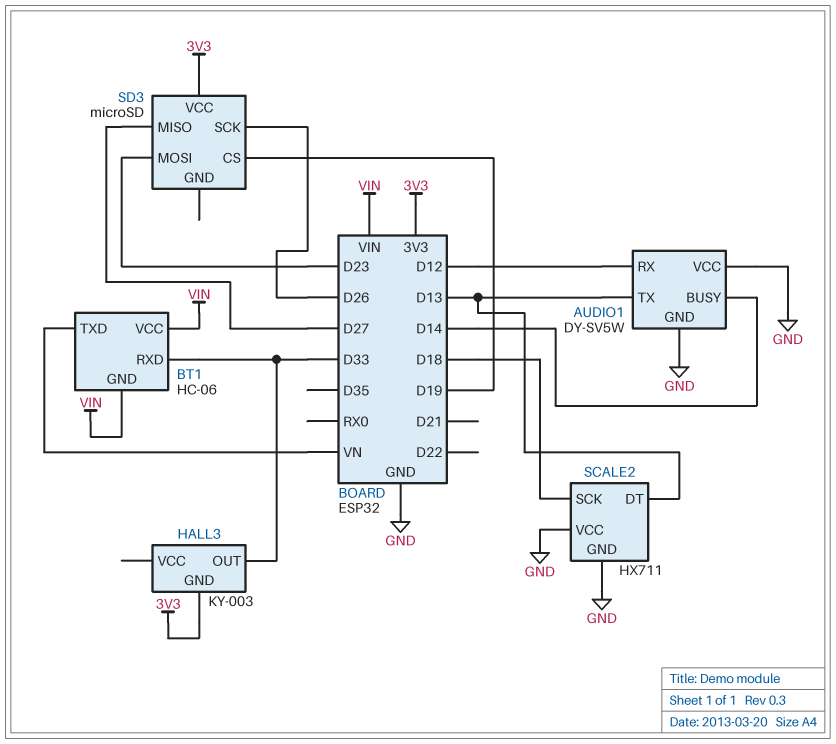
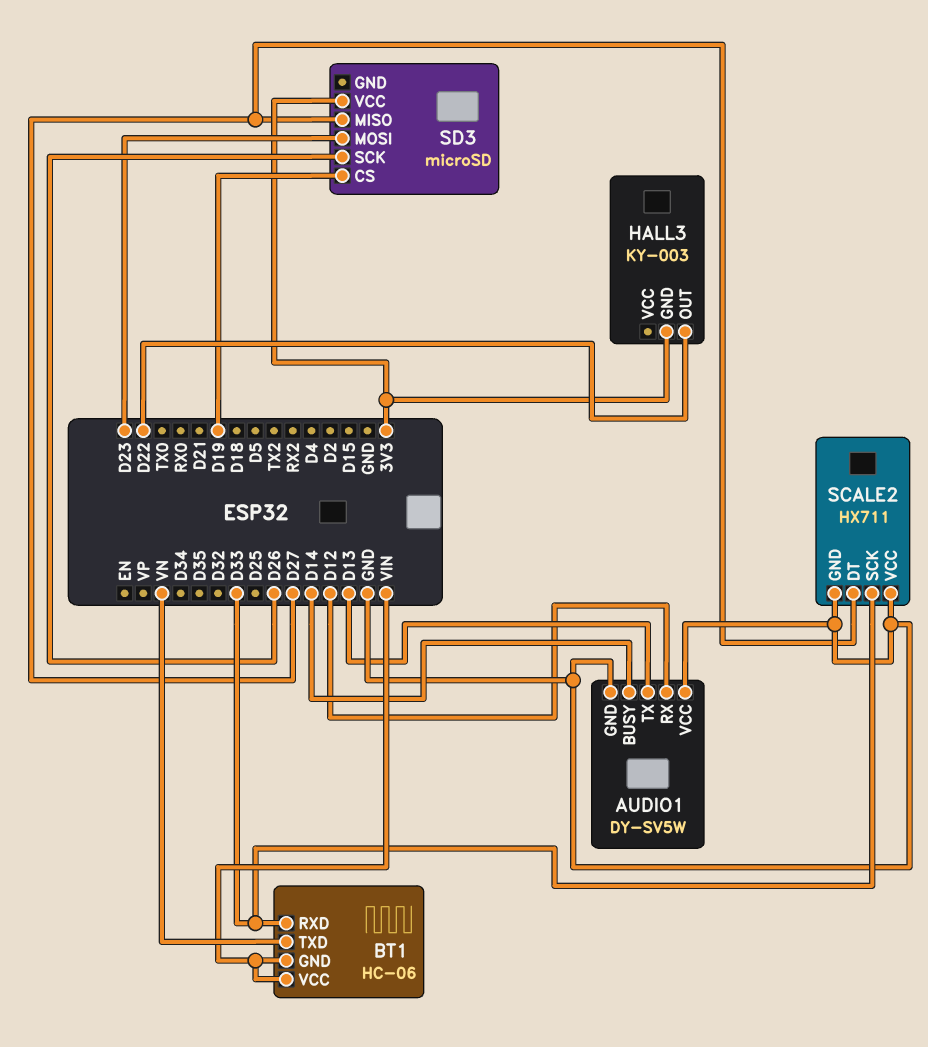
HALL3 pin OUT: D33 -> D22
SCALE2 pin DT: D13 -> D27
SCALE2 pin SCK: D18 -> D33

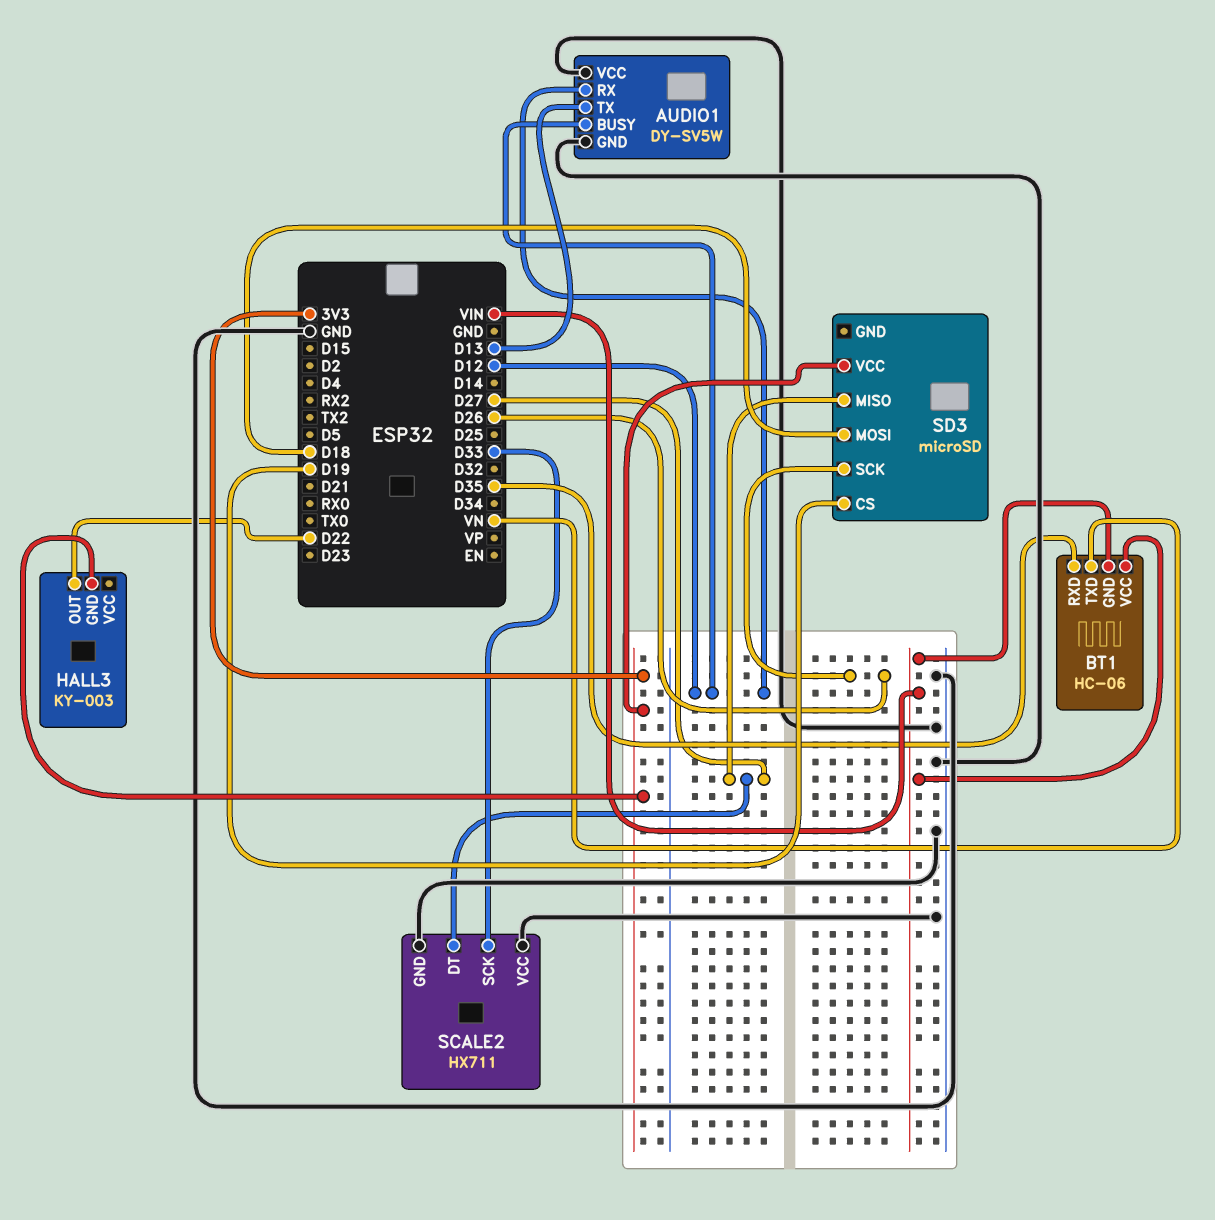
AUDIO1 pin BUSY: D14 -> D12
BT1 pin RXD: D33 -> D35
SD3 pin MOSI: D23 -> D18

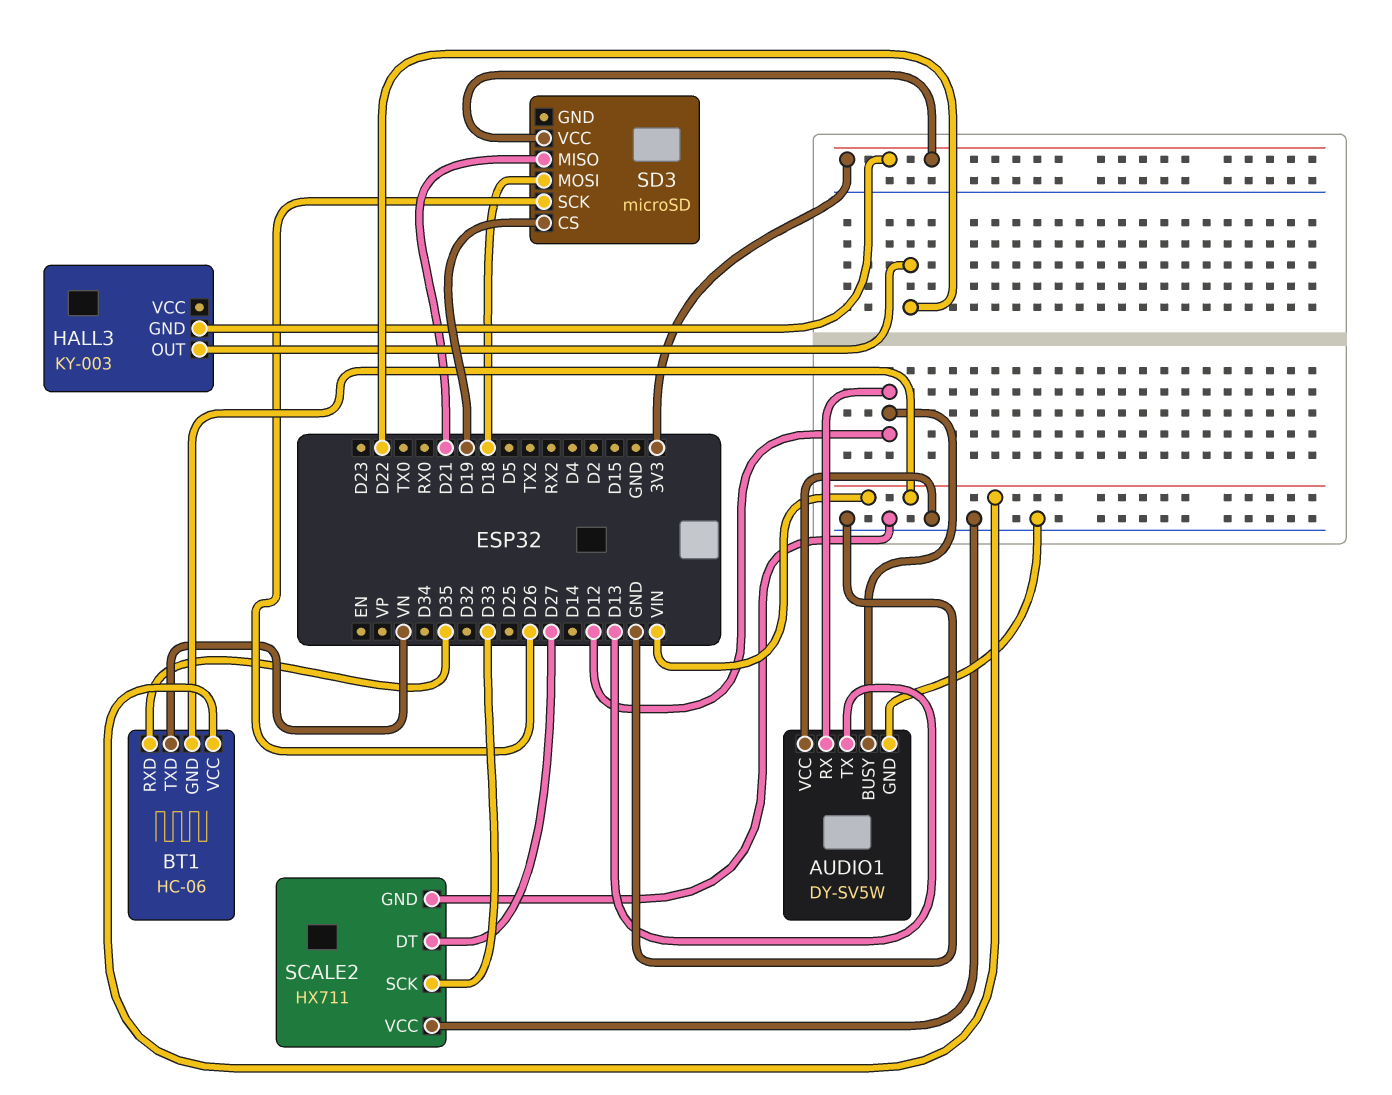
SD3 pin MISO: D27 -> D21

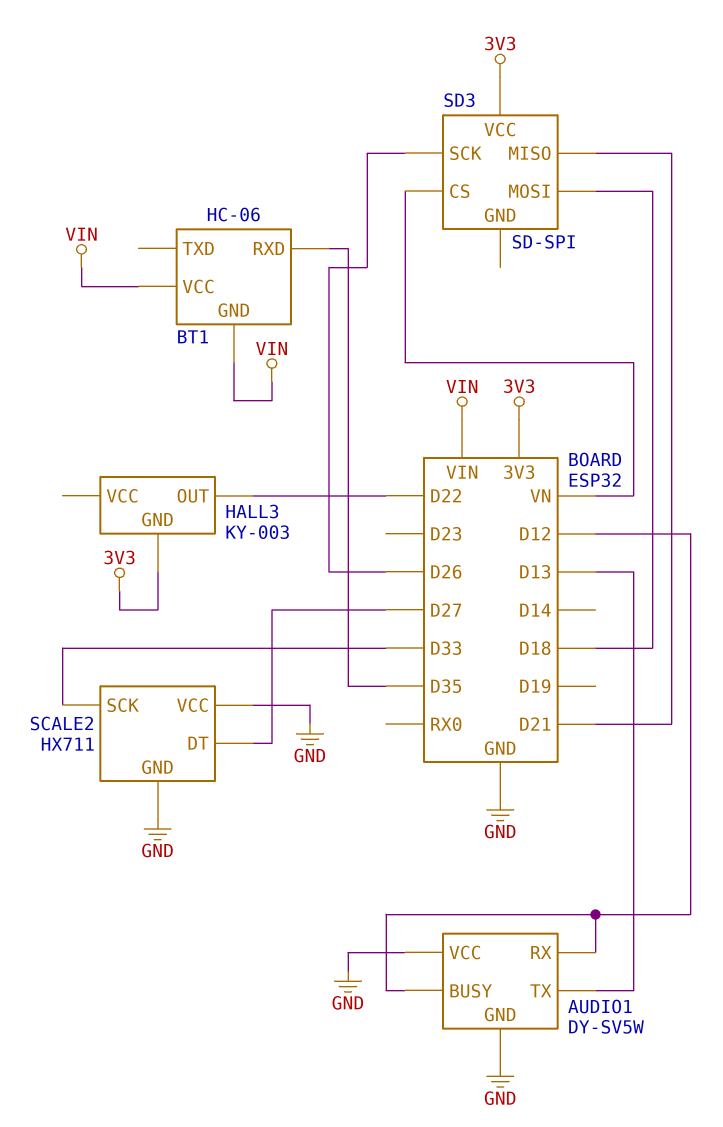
BT1 pin TXD: VN -> none
SD3: microSD -> SD-SPI
SD3 pin CS: D19 -> VN

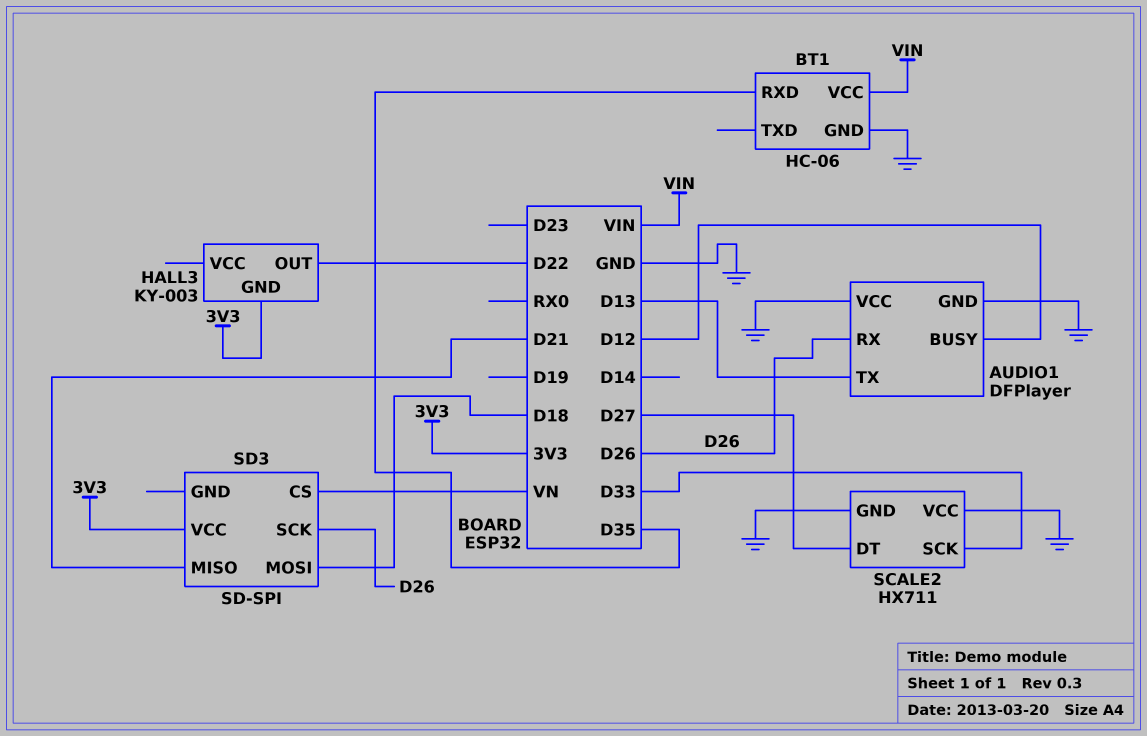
AUDIO1: DY-SV5W -> DFPlayer
AUDIO1 pin RX: D12 -> D26
BT1 pin GND: VIN -> GND

